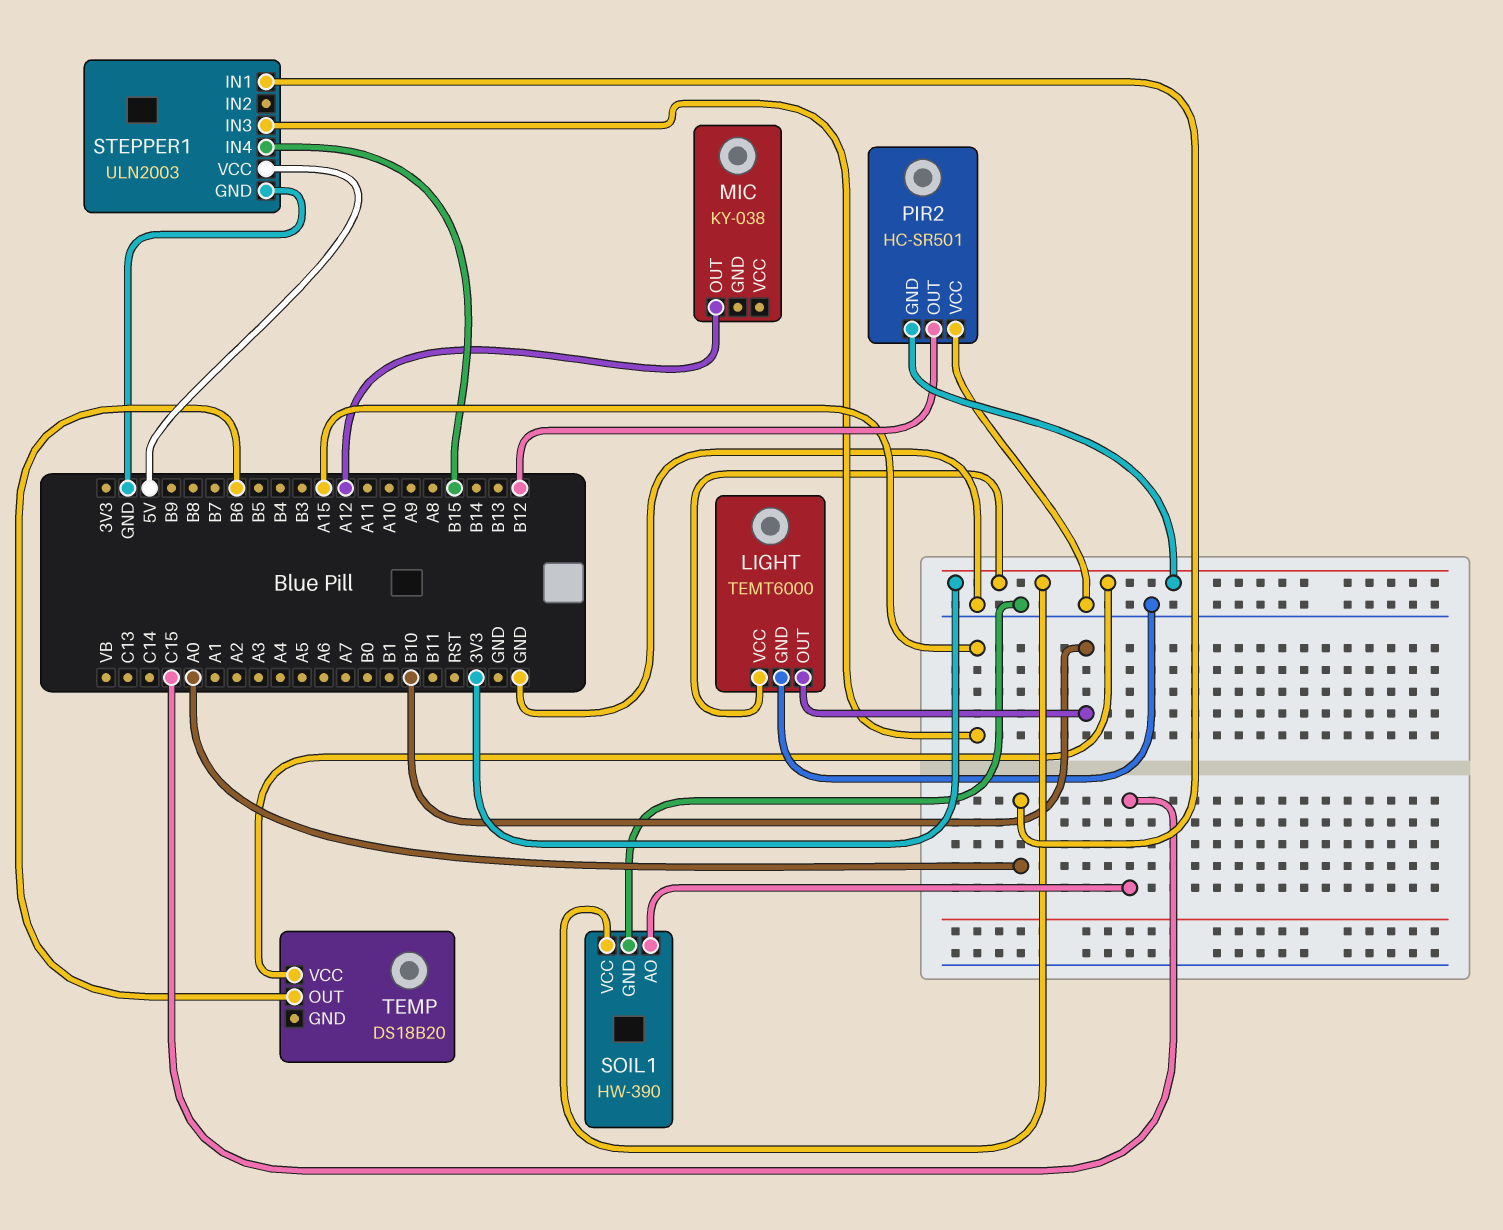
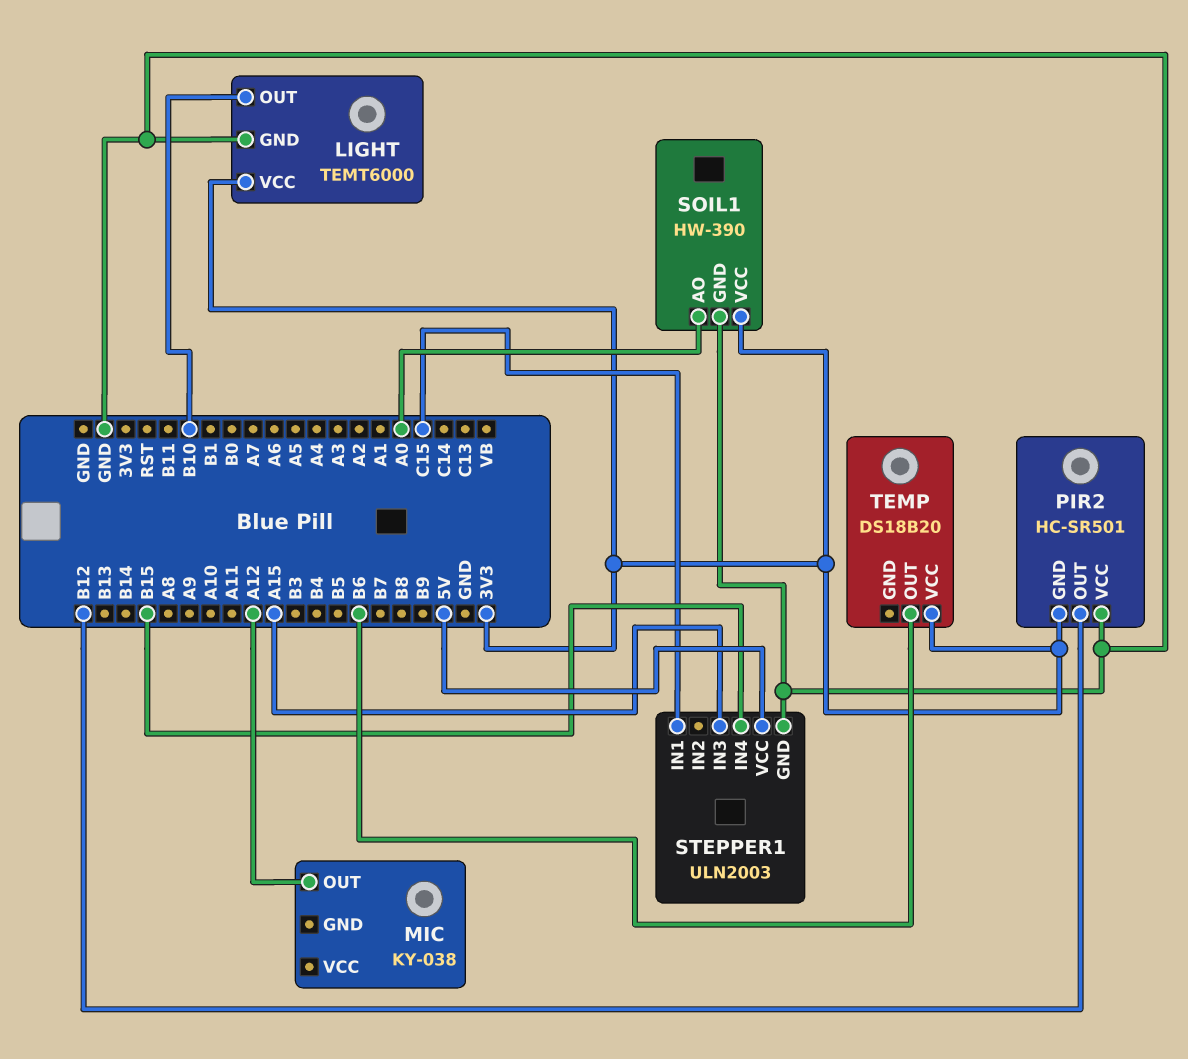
SOIL1 pin AO: C15 -> A0
STEPPER1 pin IN1: A0 -> C15

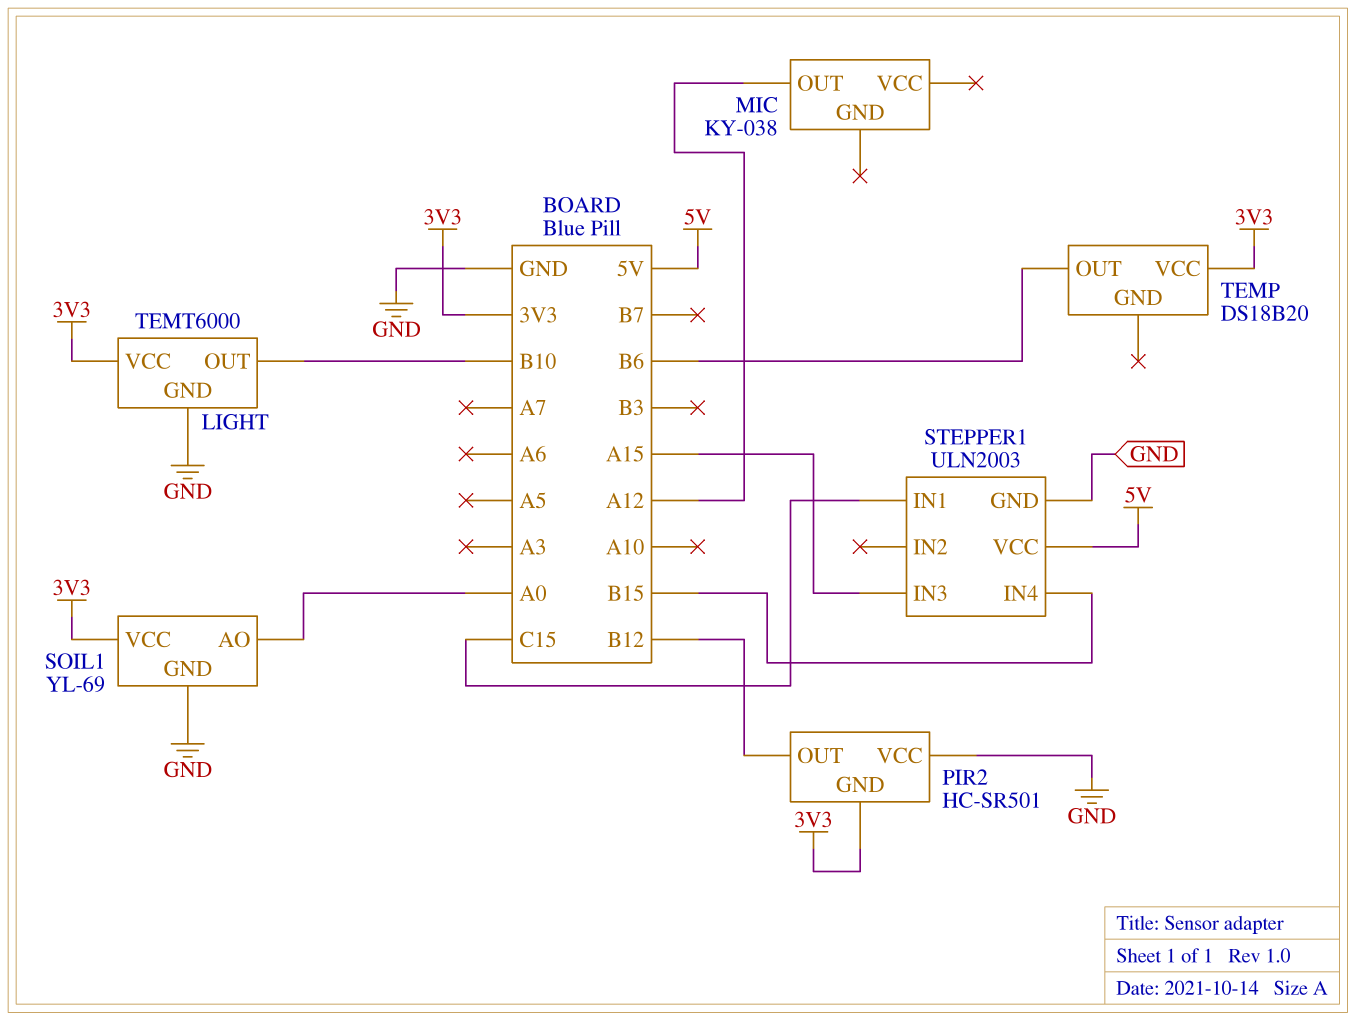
SOIL1: HW-390 -> YL-69

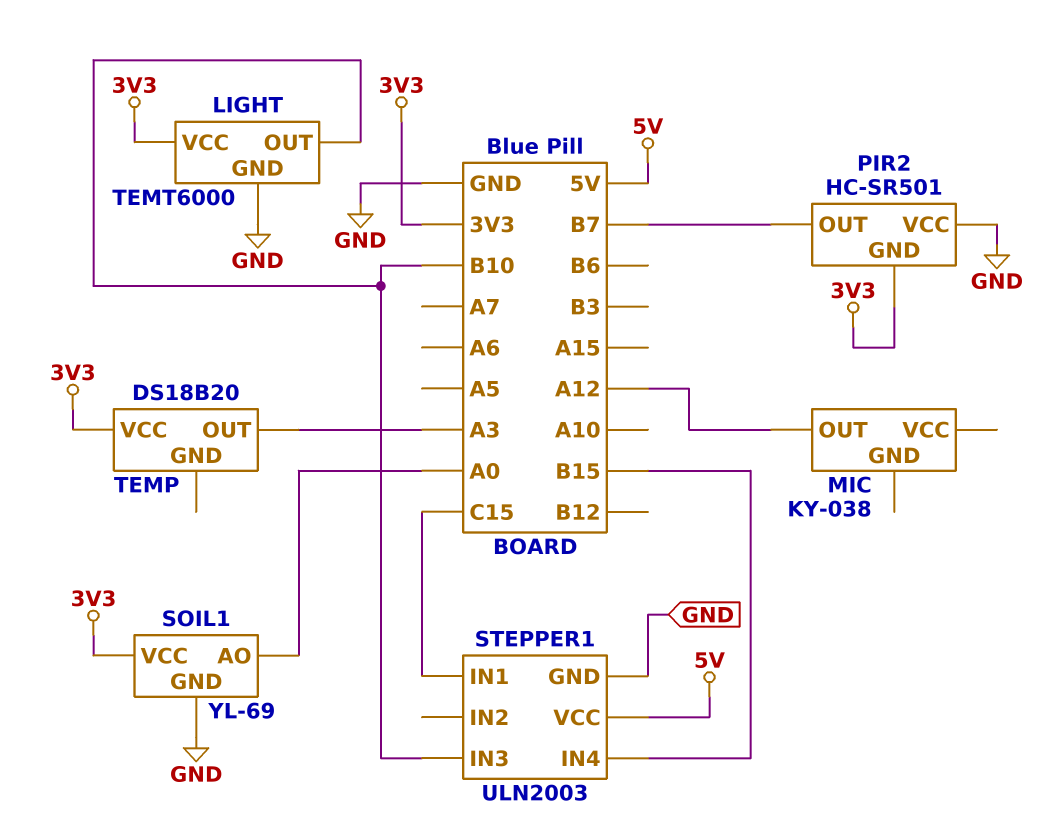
PIR2 pin OUT: B12 -> B7
STEPPER1 pin IN3: A15 -> B10
TEMP pin OUT: B6 -> A3

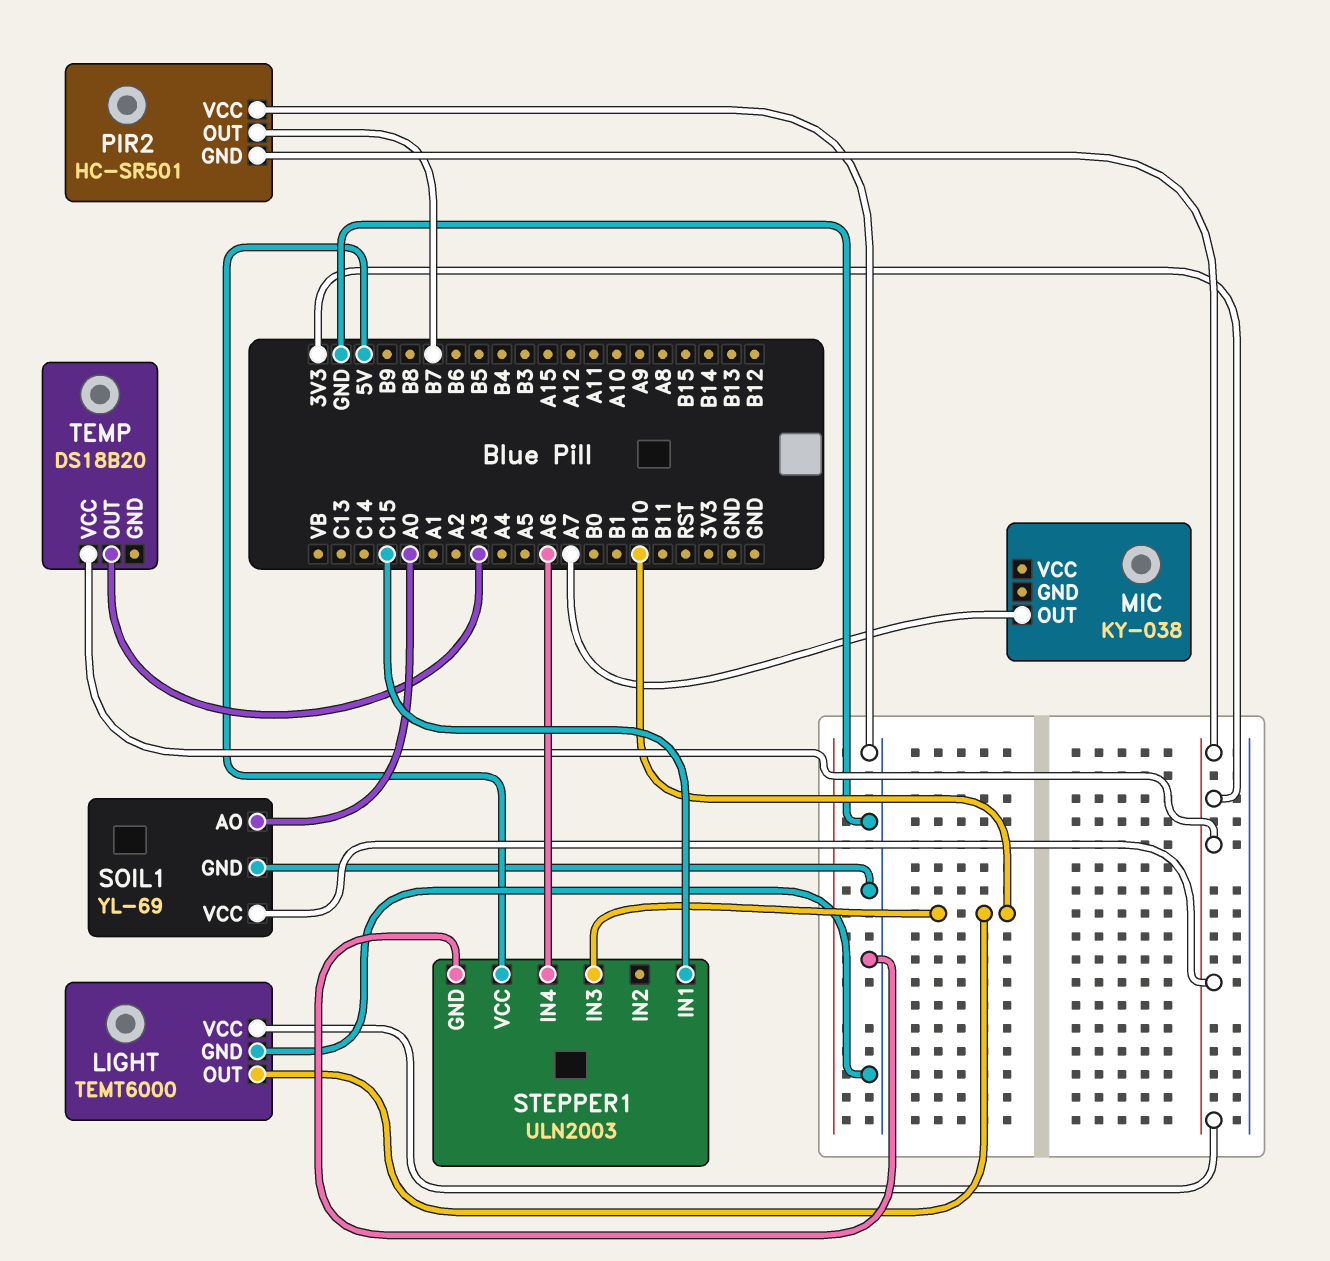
MIC pin OUT: A12 -> A7
STEPPER1 pin IN4: B15 -> A6

